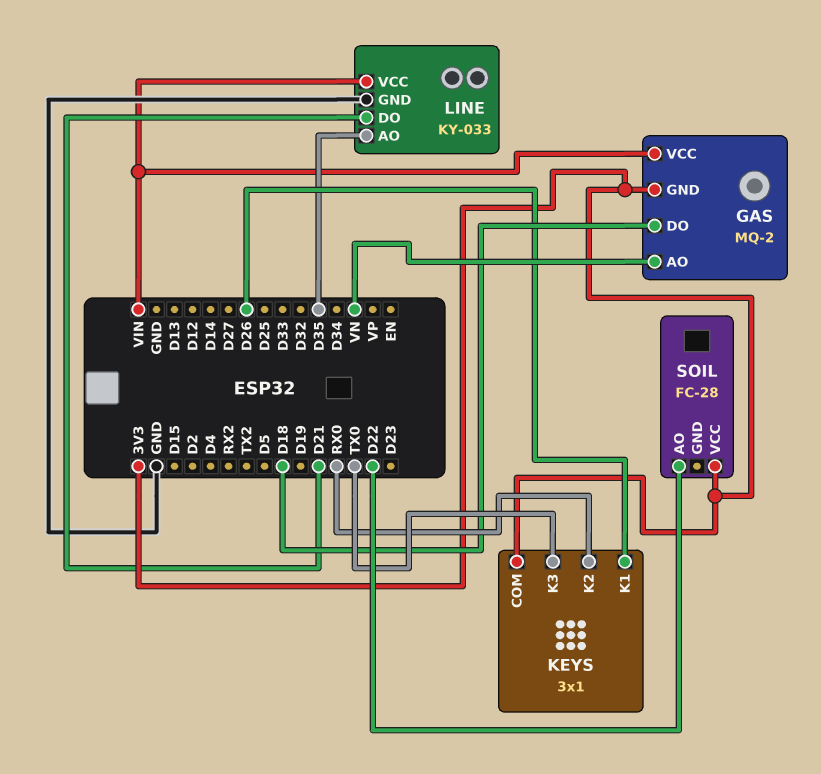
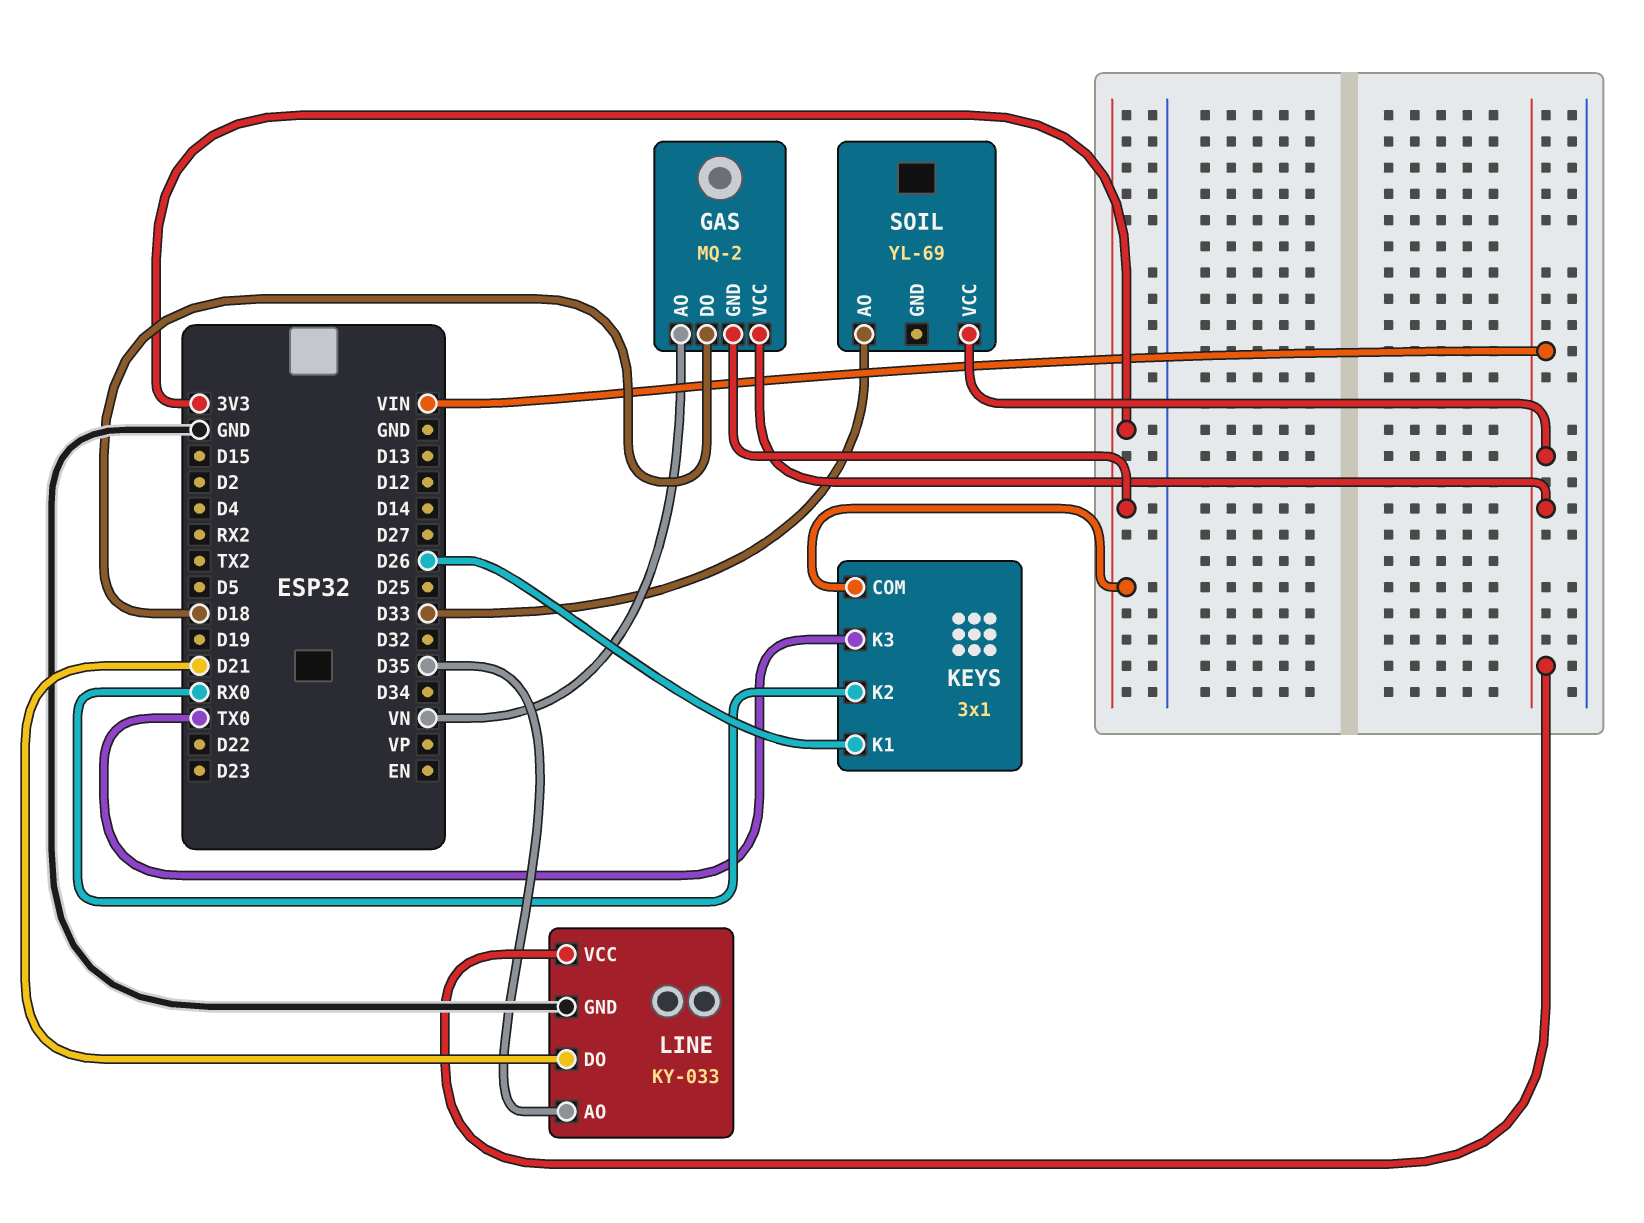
SOIL: FC-28 -> YL-69
SOIL pin AO: D22 -> D33
SOIL pin VCC: 3V3 -> VIN

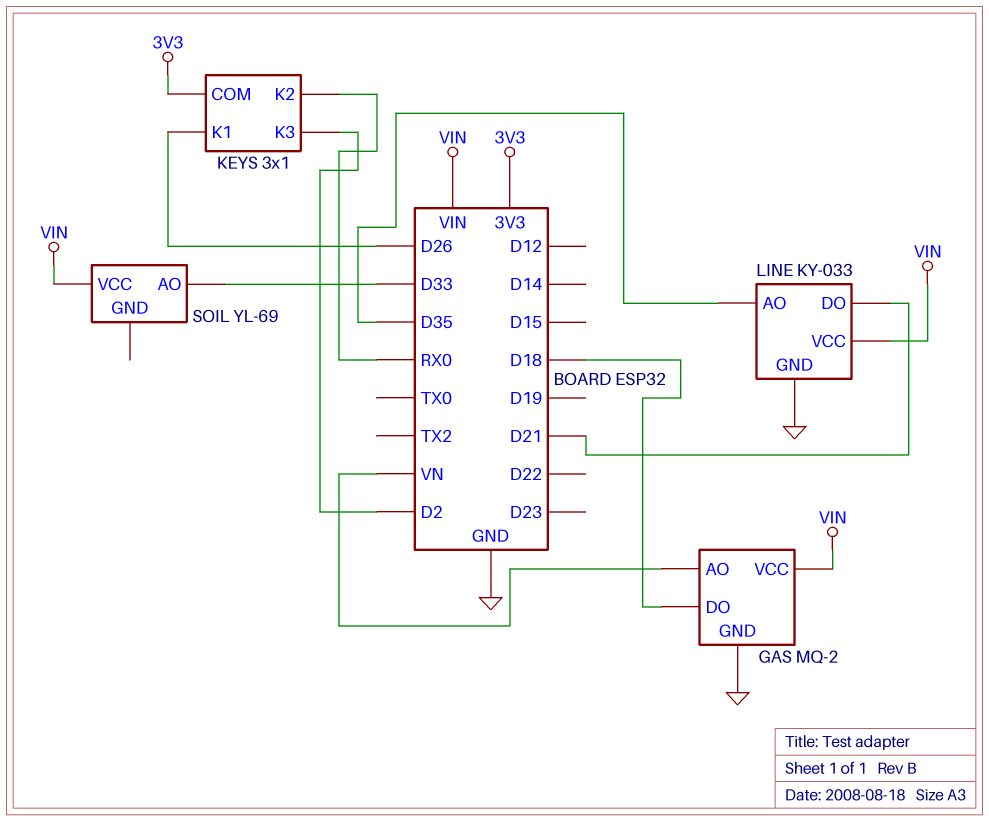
GAS pin GND: 3V3 -> GND
KEYS pin K3: TX0 -> D2

